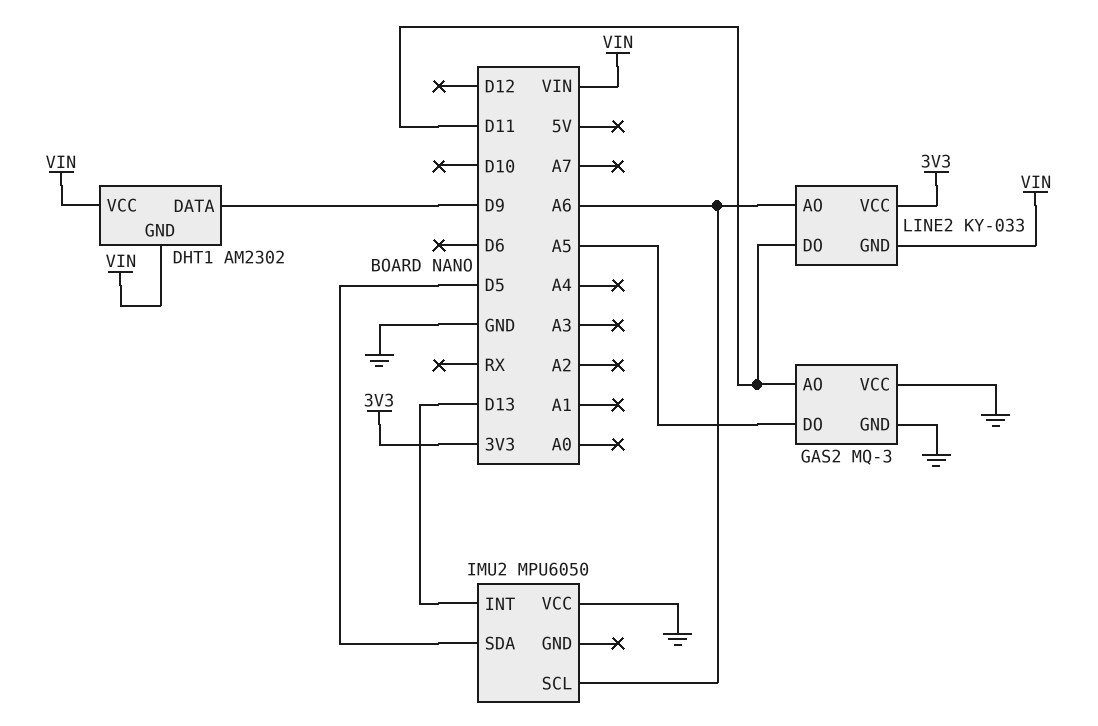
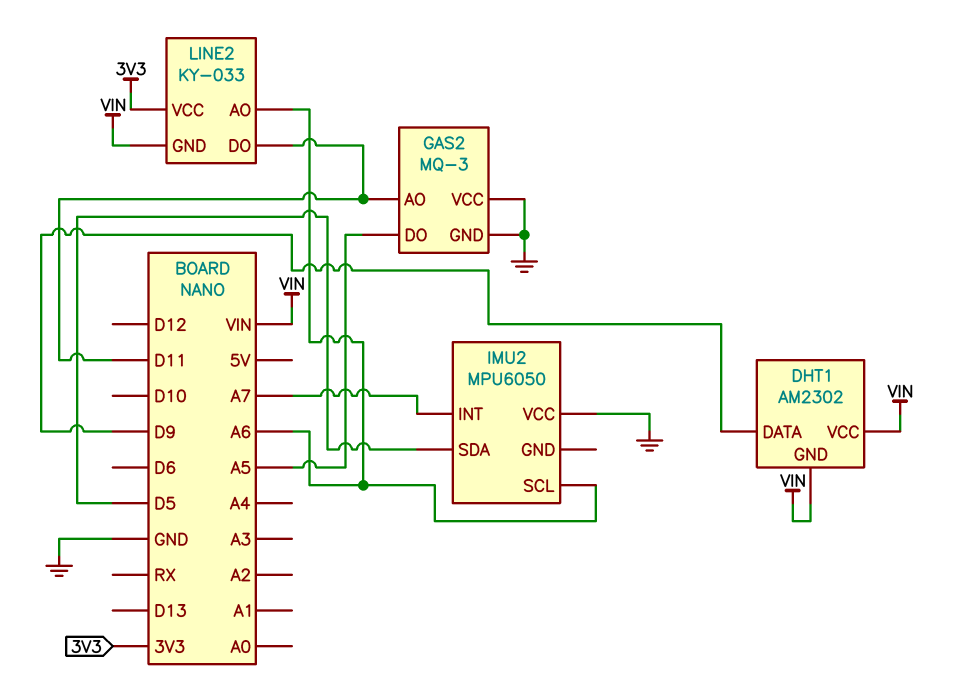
IMU2 pin INT: D13 -> A7

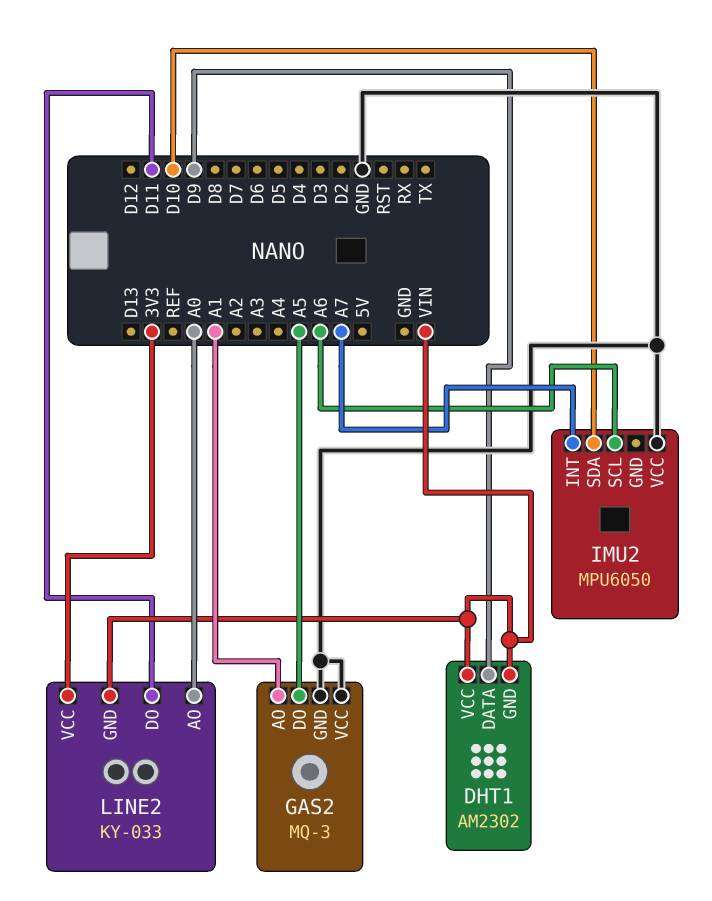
GAS2 pin AO: D11 -> A1
IMU2 pin SDA: D5 -> D10
LINE2 pin AO: A6 -> A0

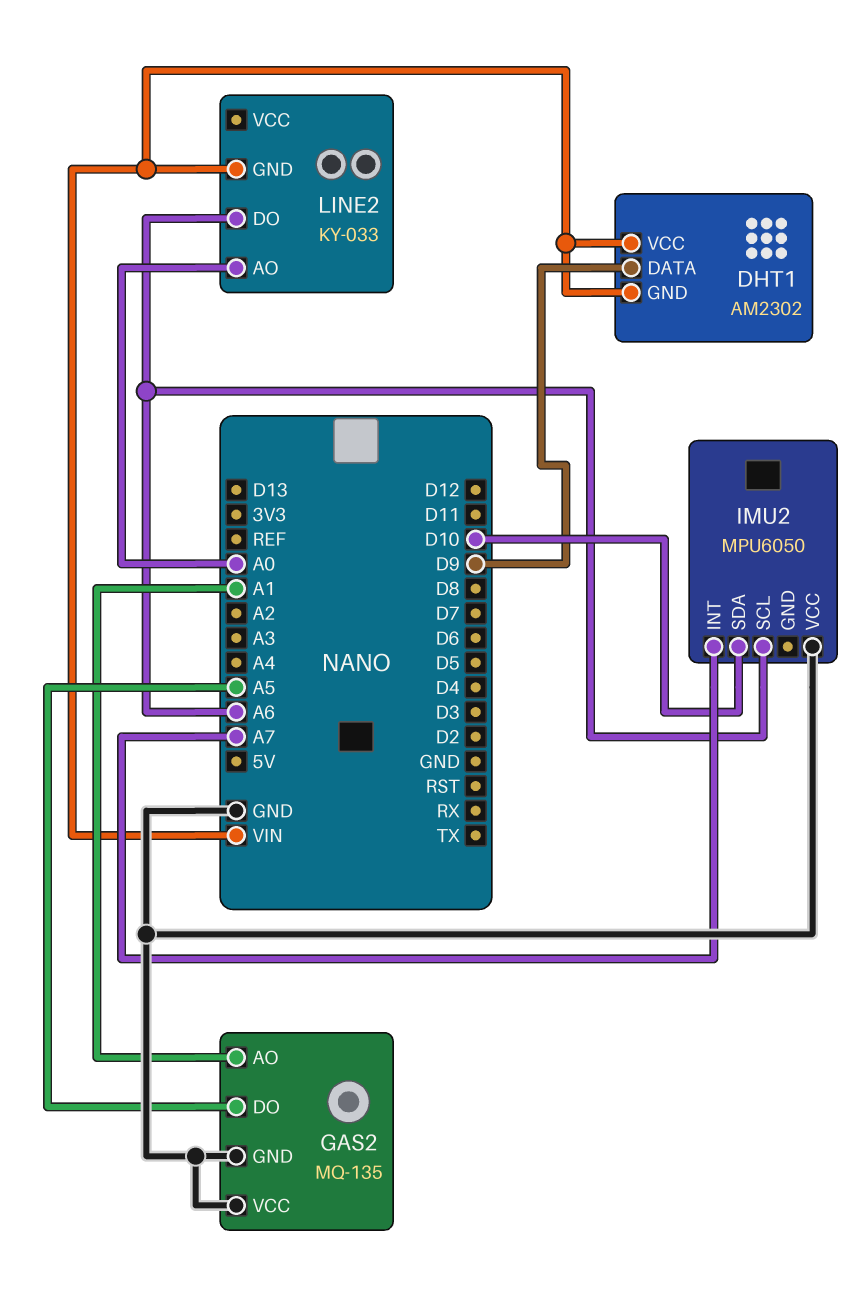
GAS2: MQ-3 -> MQ-135
LINE2 pin DO: D11 -> A6
LINE2 pin VCC: 3V3 -> none

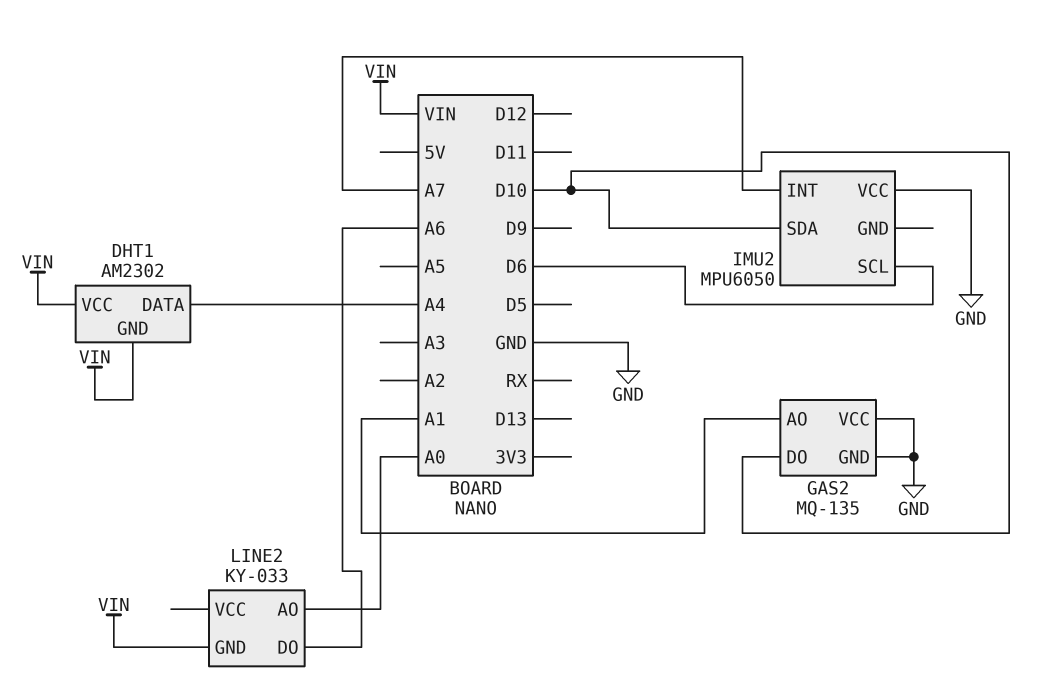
DHT1 pin DATA: D9 -> A4
GAS2 pin DO: A5 -> D10
IMU2 pin SCL: A6 -> D6

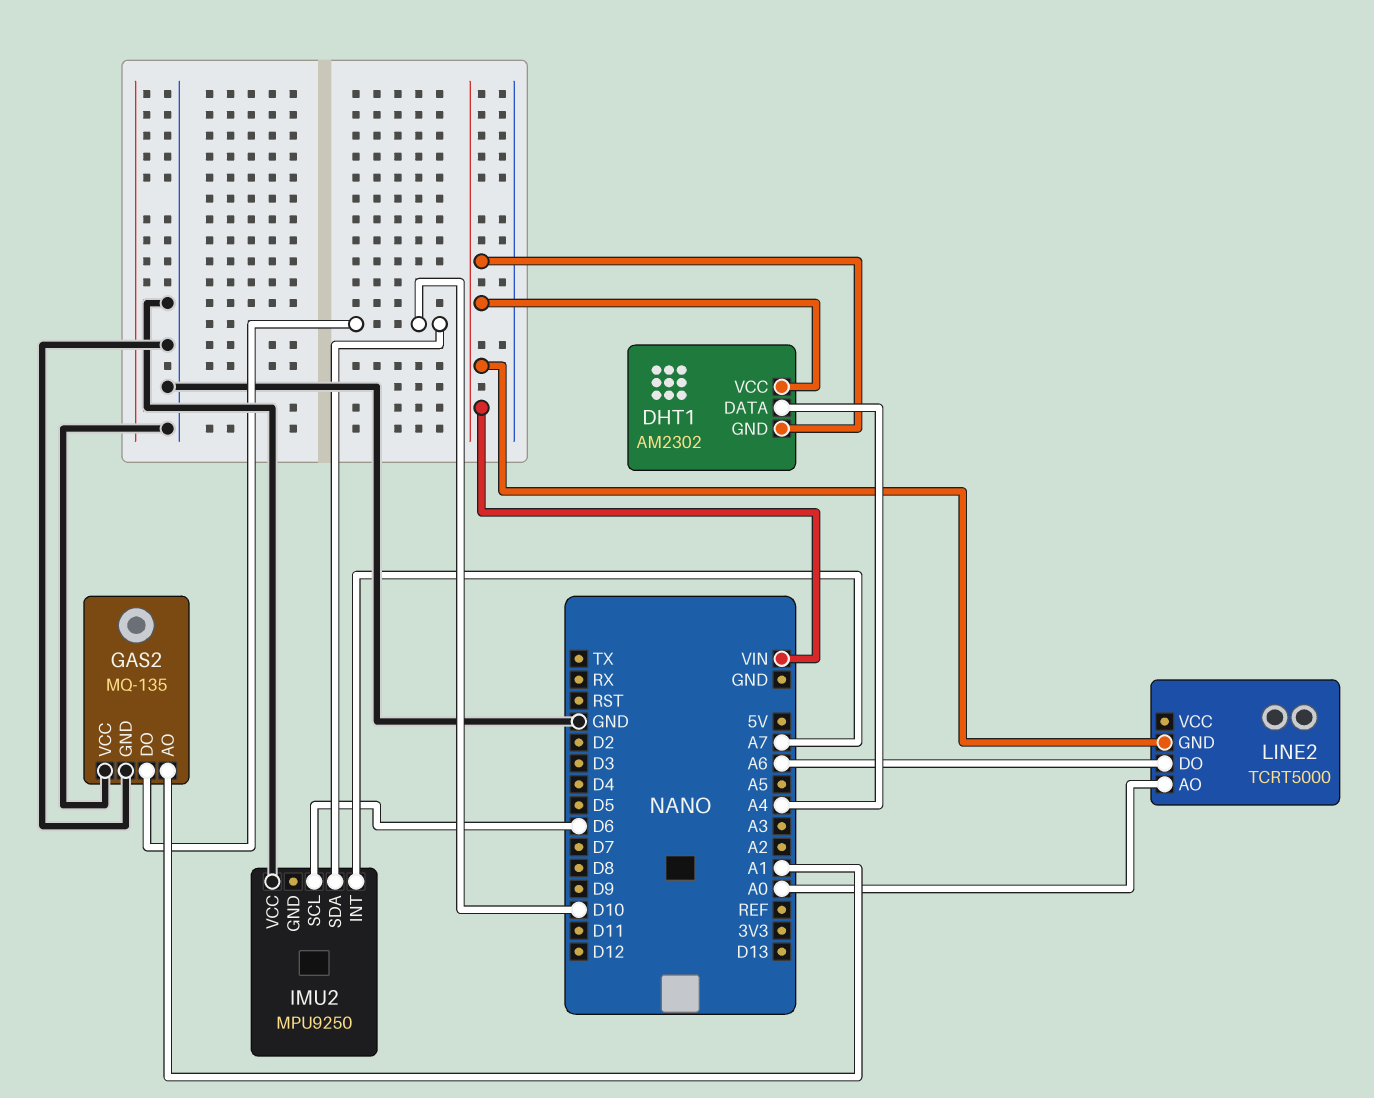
IMU2: MPU6050 -> MPU9250
LINE2: KY-033 -> TCRT5000

